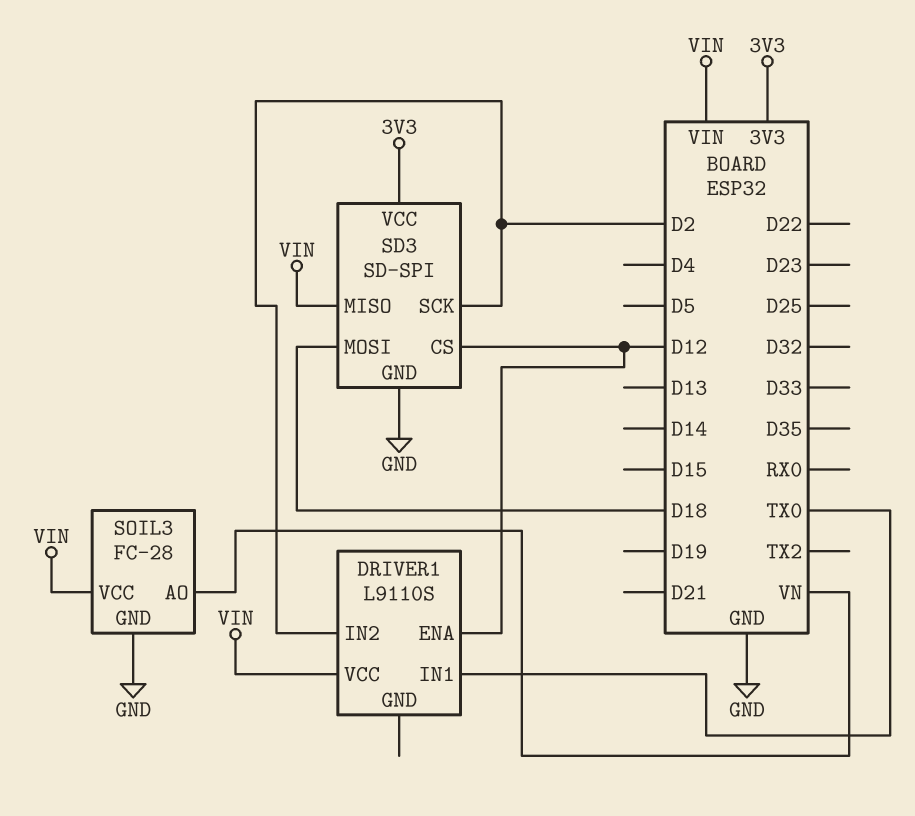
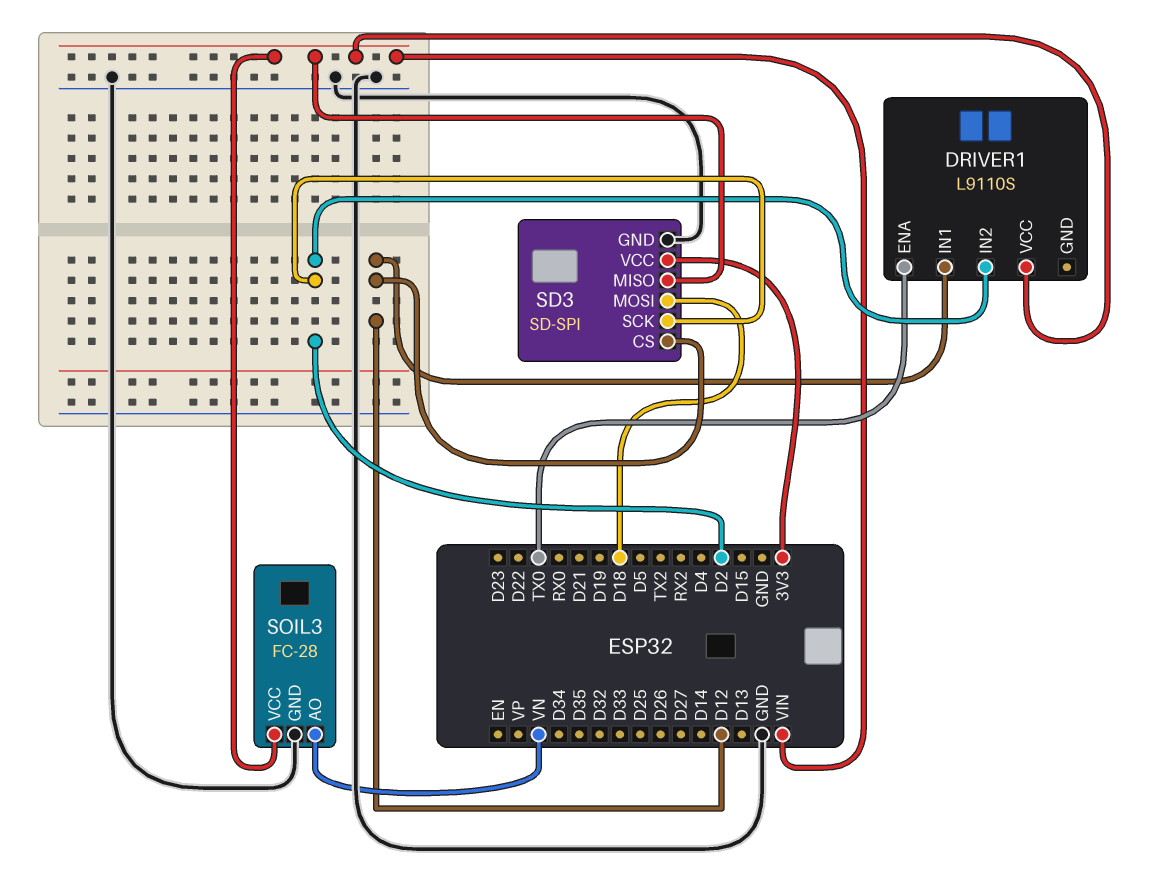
DRIVER1 pin ENA: D12 -> TX0
DRIVER1 pin IN1: TX0 -> D12

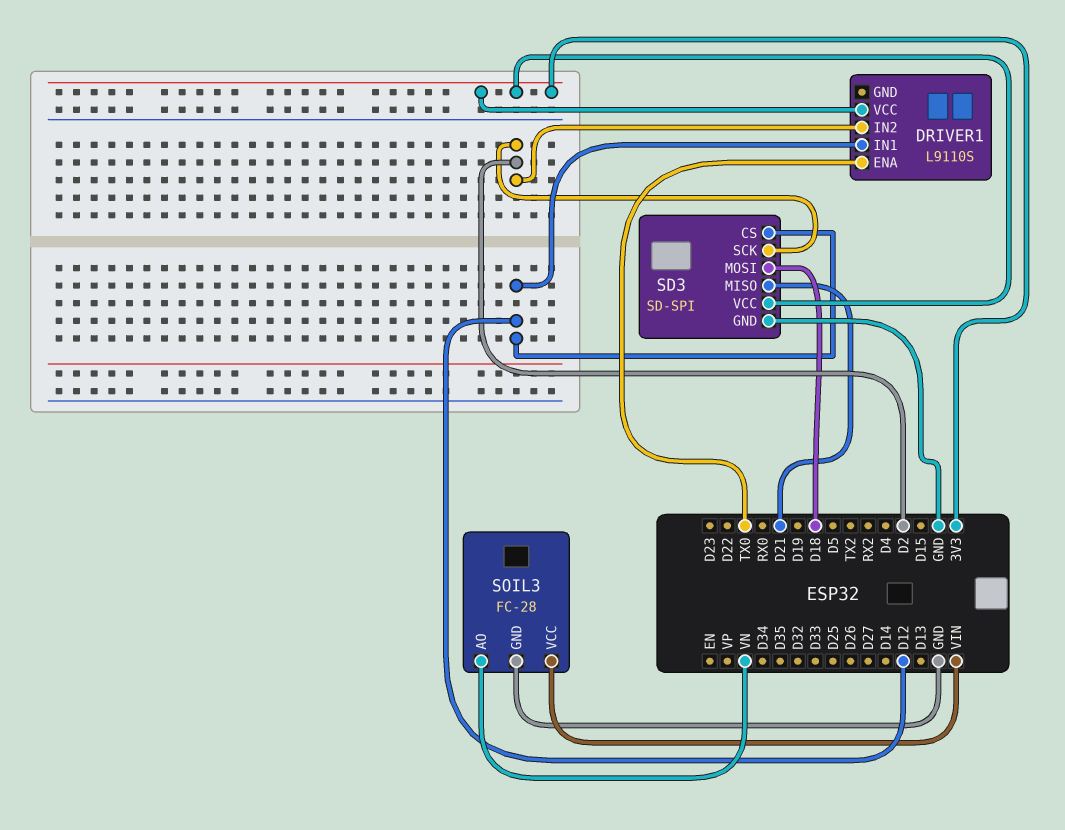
DRIVER1 pin VCC: VIN -> 3V3
SD3 pin MISO: VIN -> D21

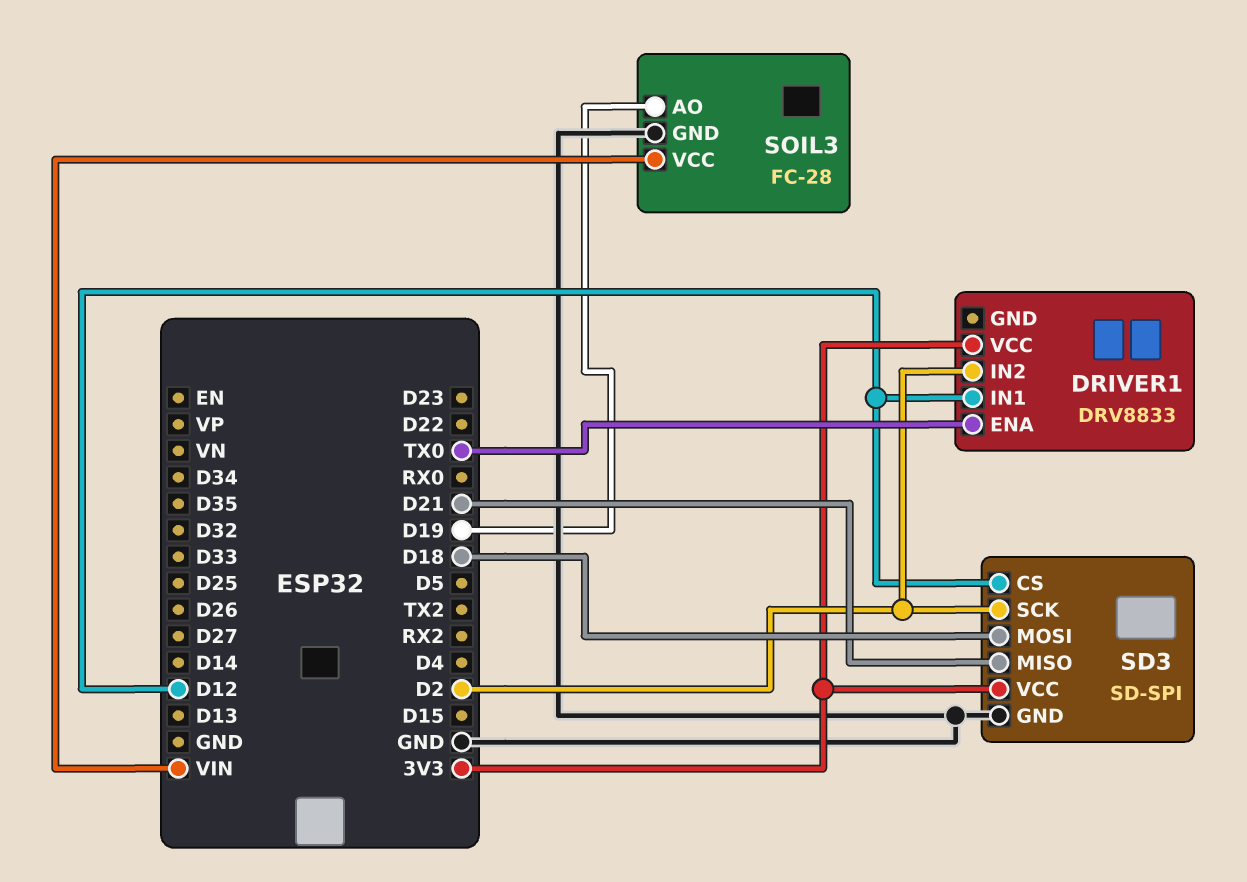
DRIVER1: L9110S -> DRV8833
SOIL3 pin AO: VN -> D19

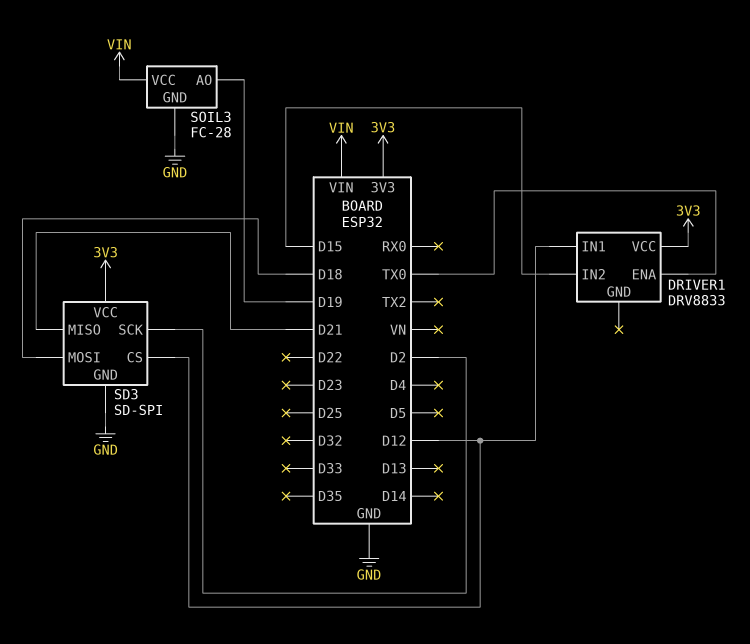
DRIVER1 pin IN2: D2 -> D15

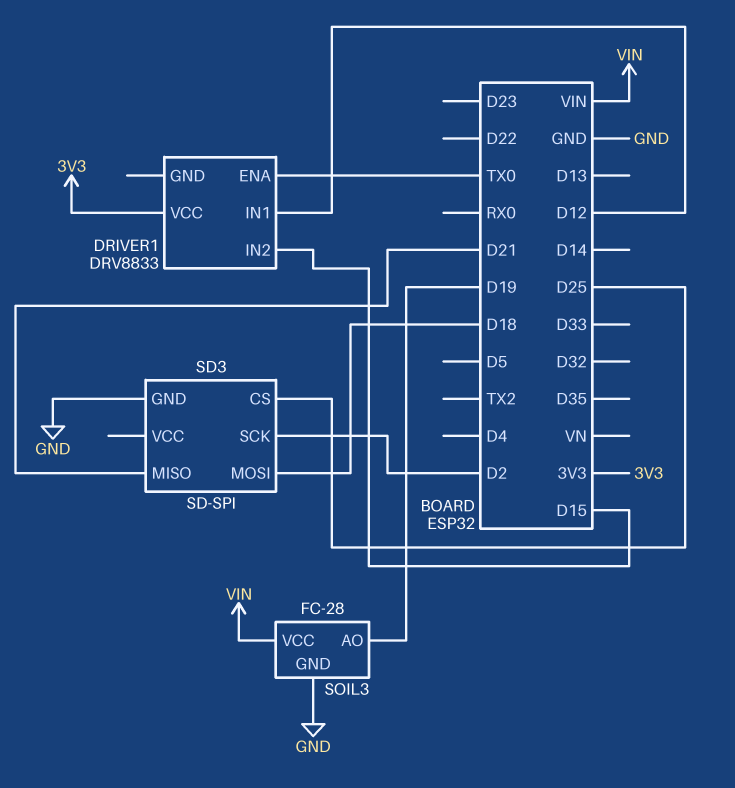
SD3 pin CS: D12 -> D25
SD3 pin VCC: 3V3 -> none

